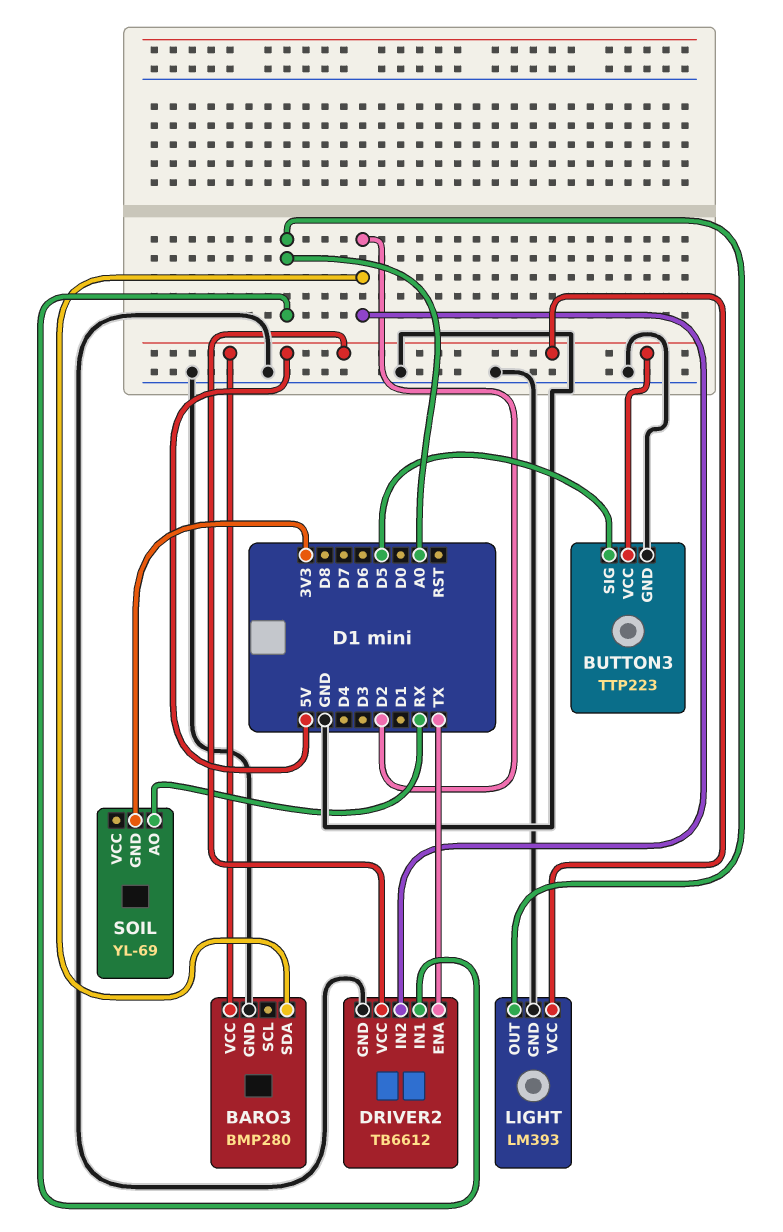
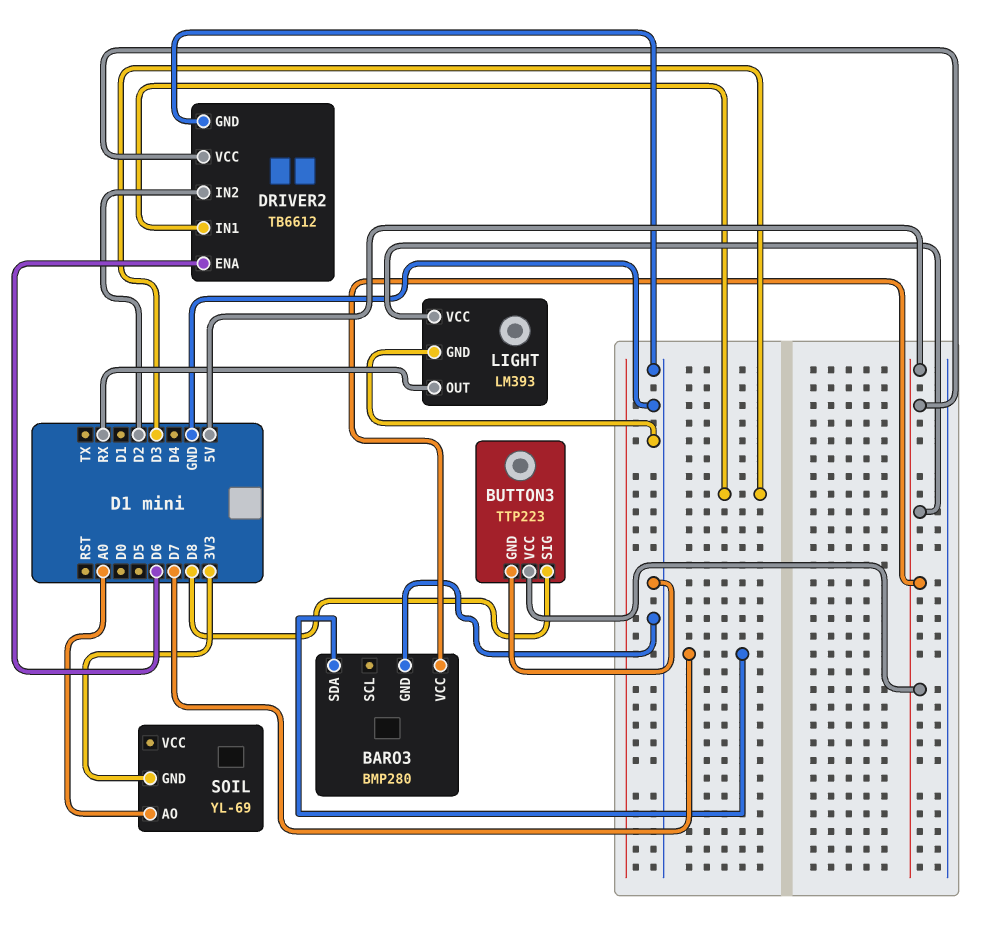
BARO3 pin SDA: D2 -> D7
BUTTON3 pin SIG: D5 -> D8
DRIVER2 pin ENA: TX -> D6
DRIVER2 pin IN1: A0 -> D3
LIGHT pin OUT: A0 -> RX
SOIL pin AO: RX -> A0

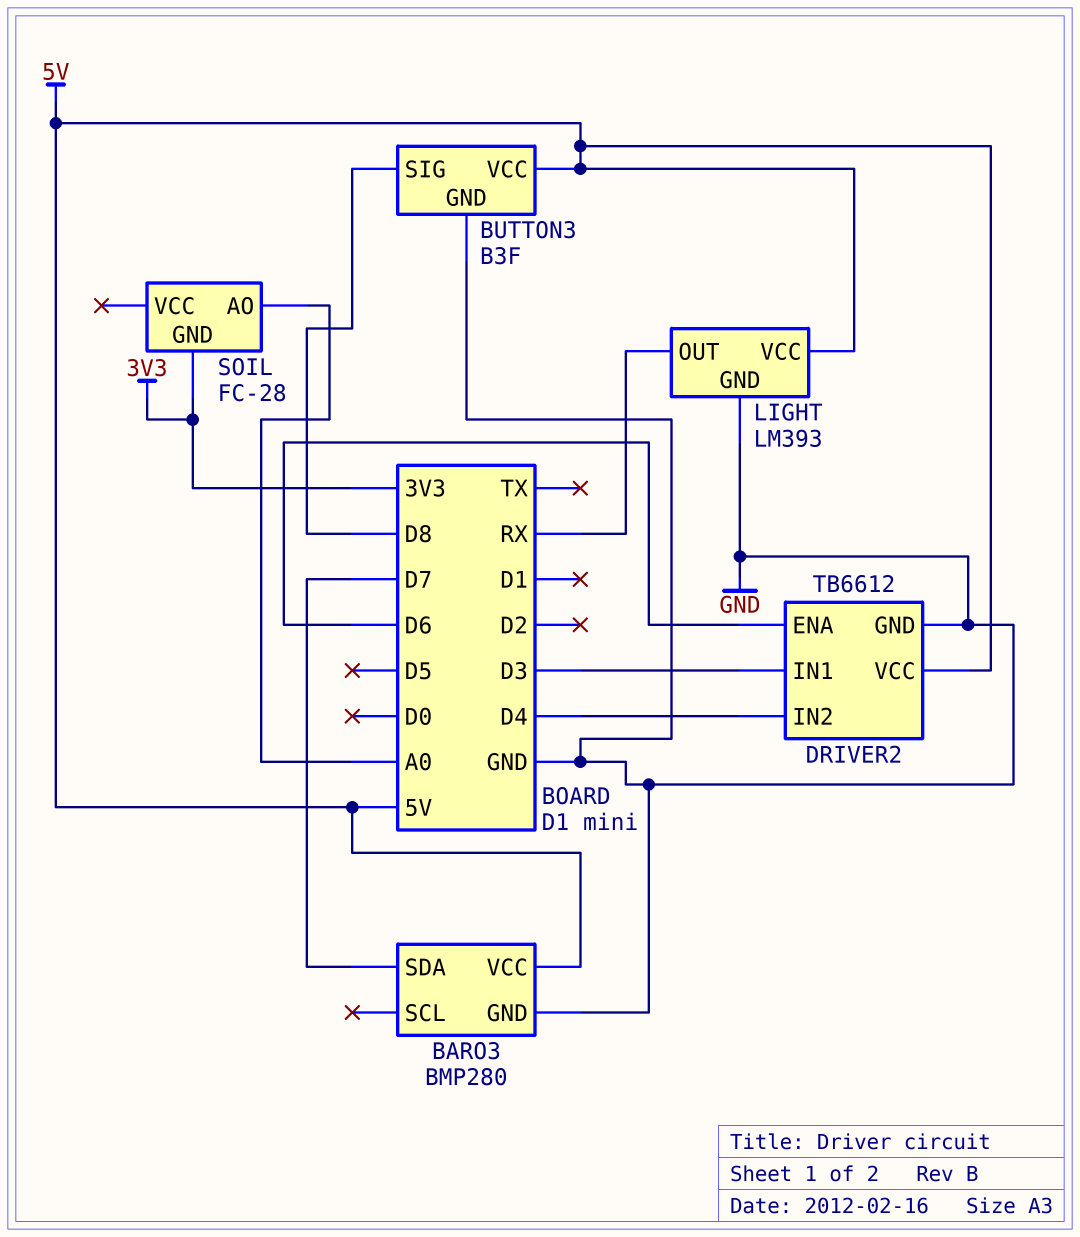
BUTTON3: TTP223 -> B3F
DRIVER2 pin IN2: D2 -> D4
SOIL: YL-69 -> FC-28

